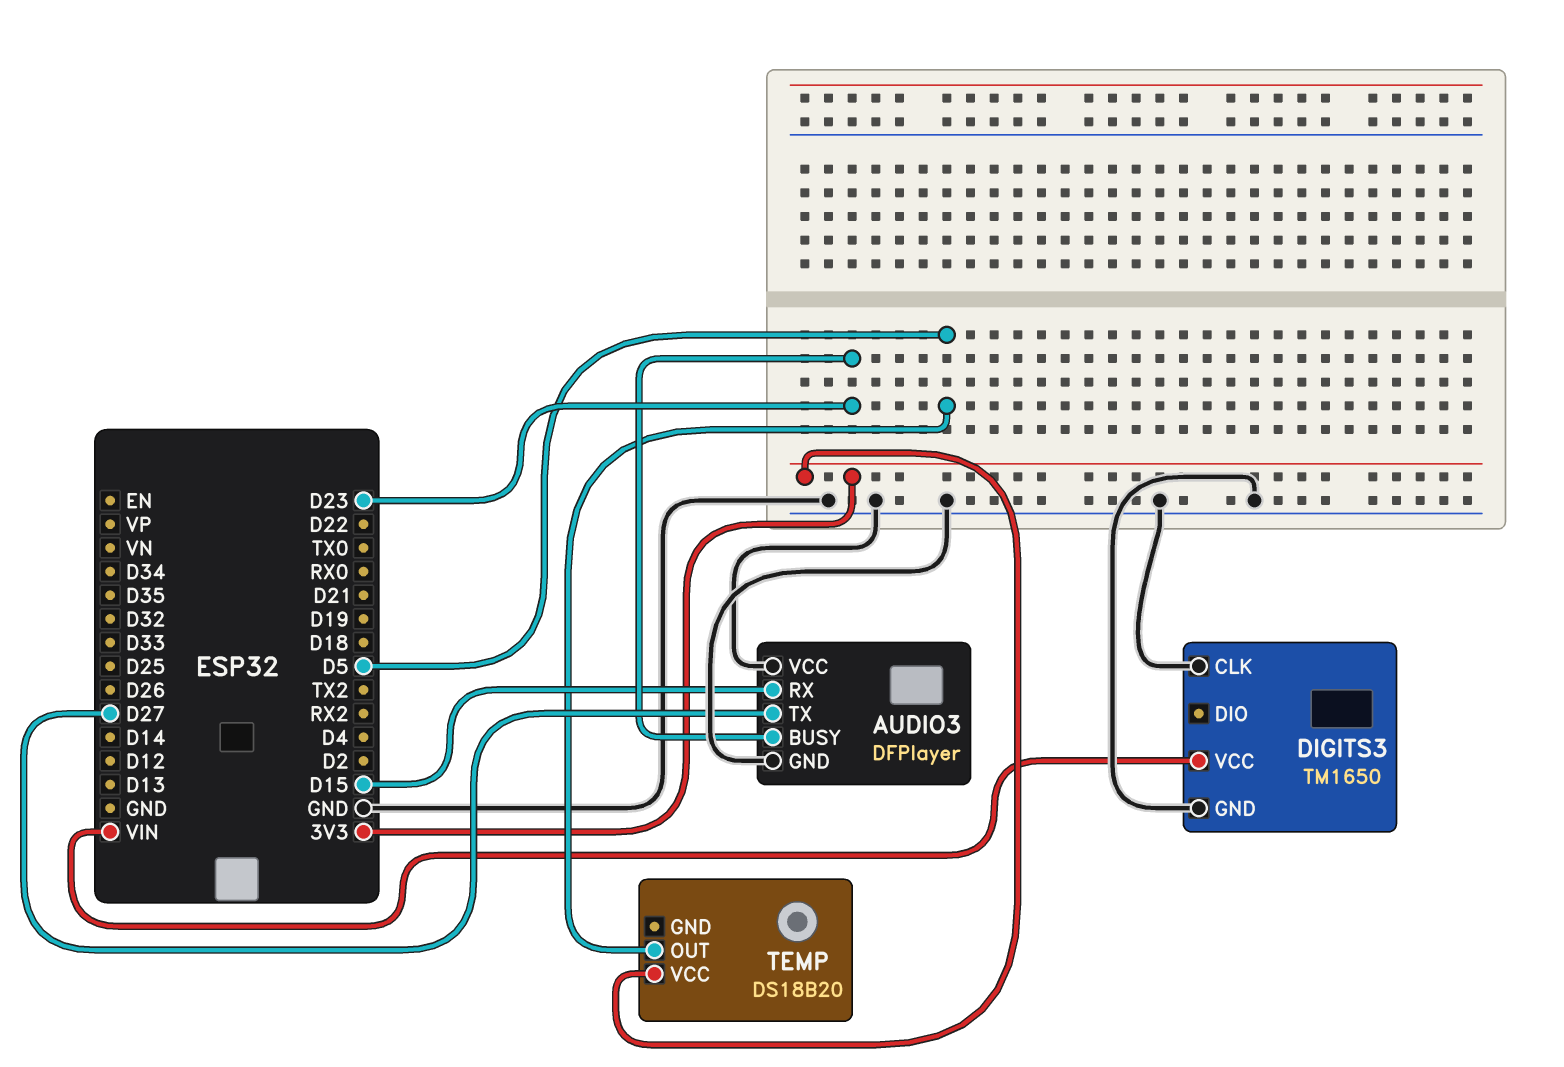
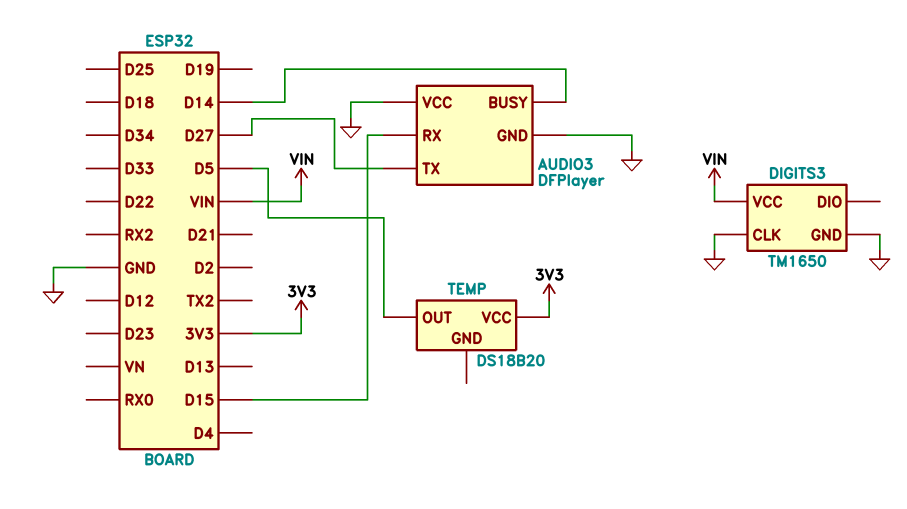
AUDIO3 pin BUSY: D23 -> D14

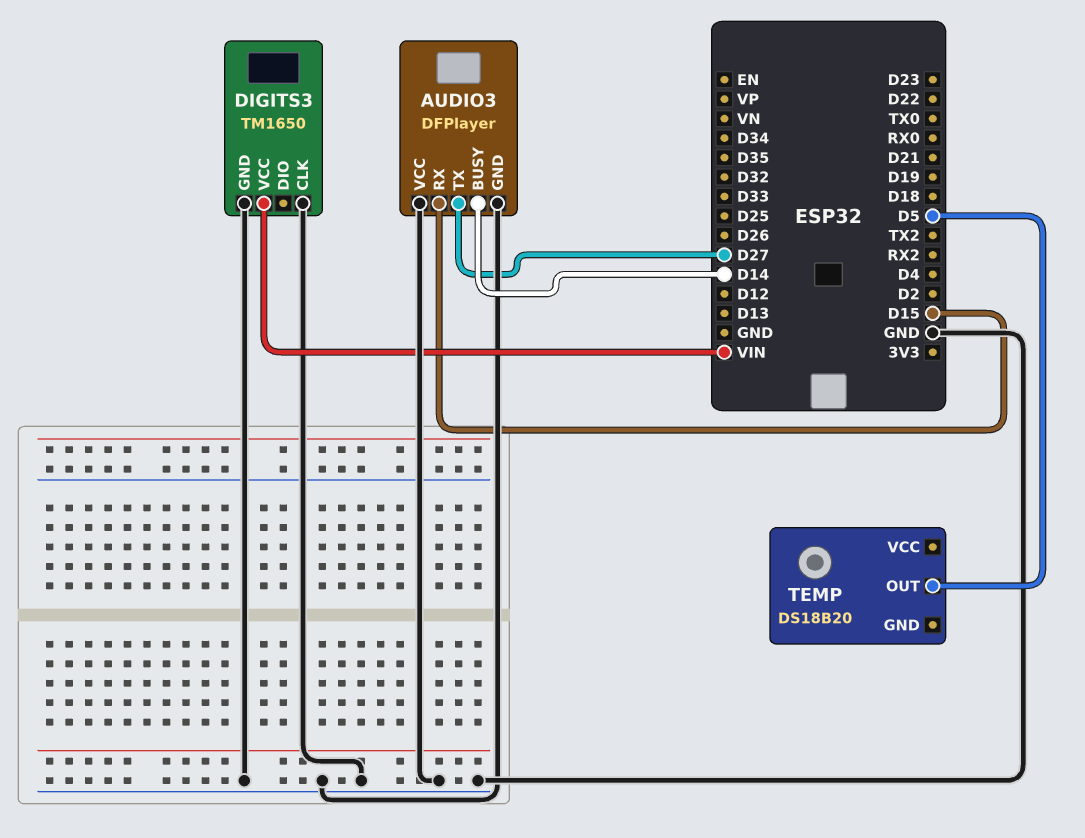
TEMP pin VCC: 3V3 -> none

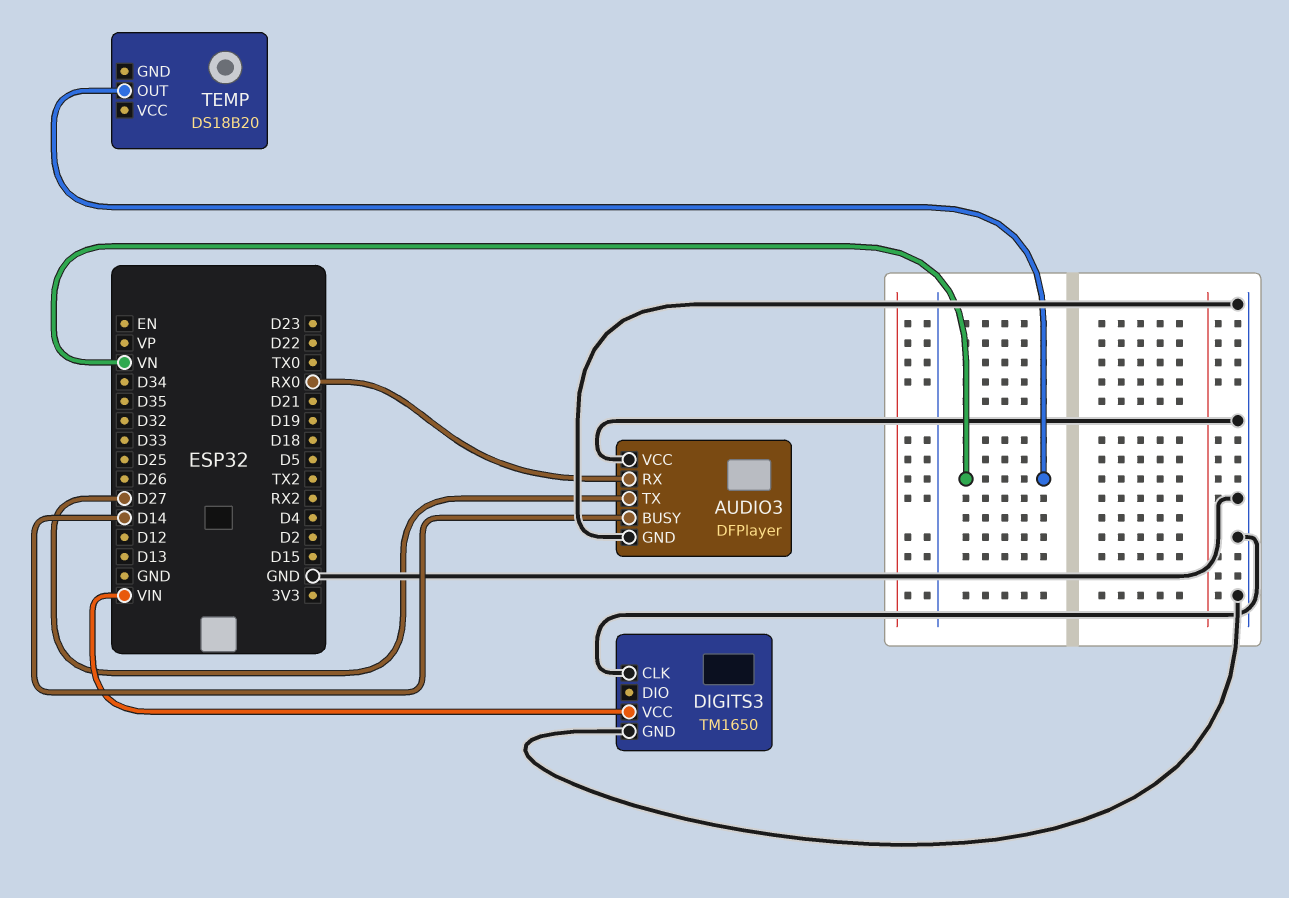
AUDIO3 pin RX: D15 -> RX0
TEMP pin OUT: D5 -> VN

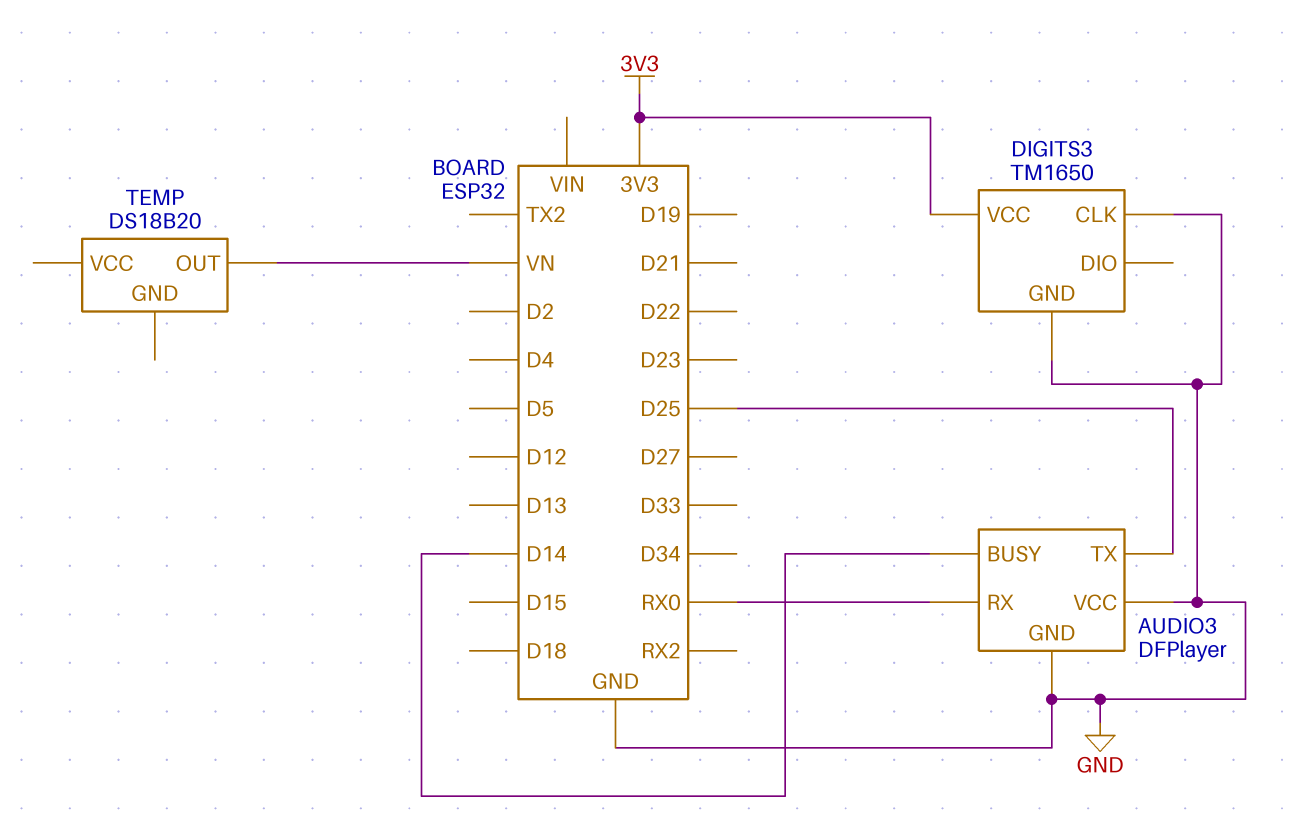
AUDIO3 pin TX: D27 -> D25
DIGITS3 pin VCC: VIN -> 3V3

